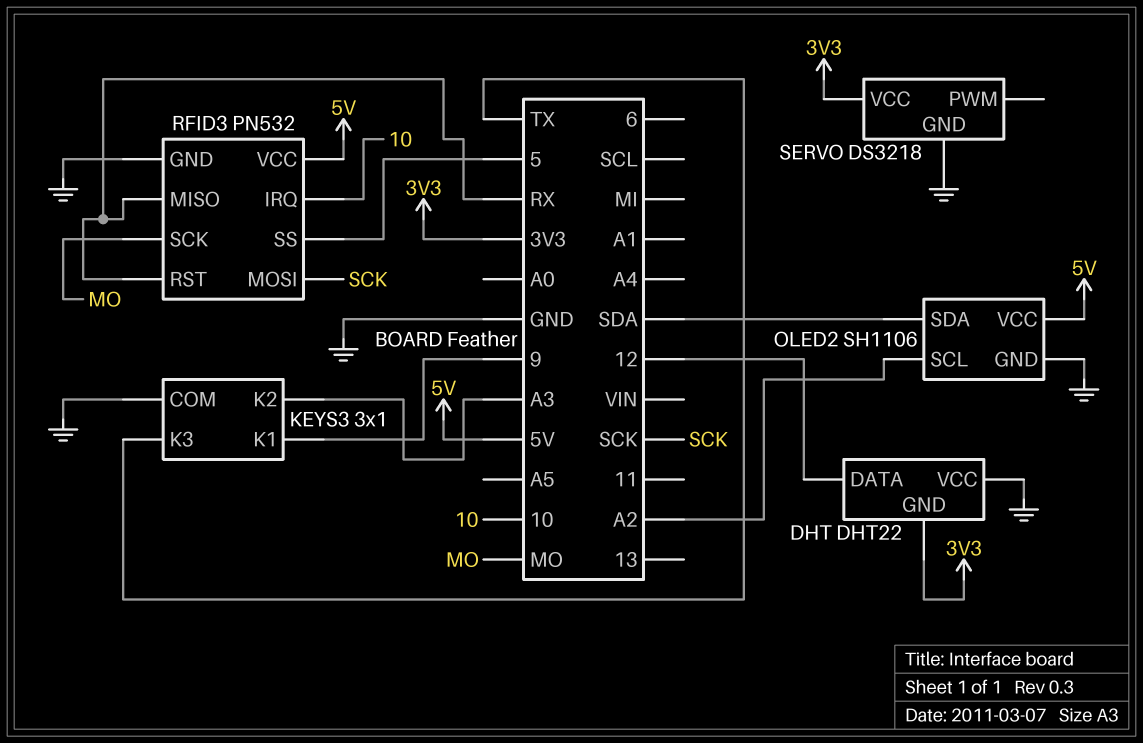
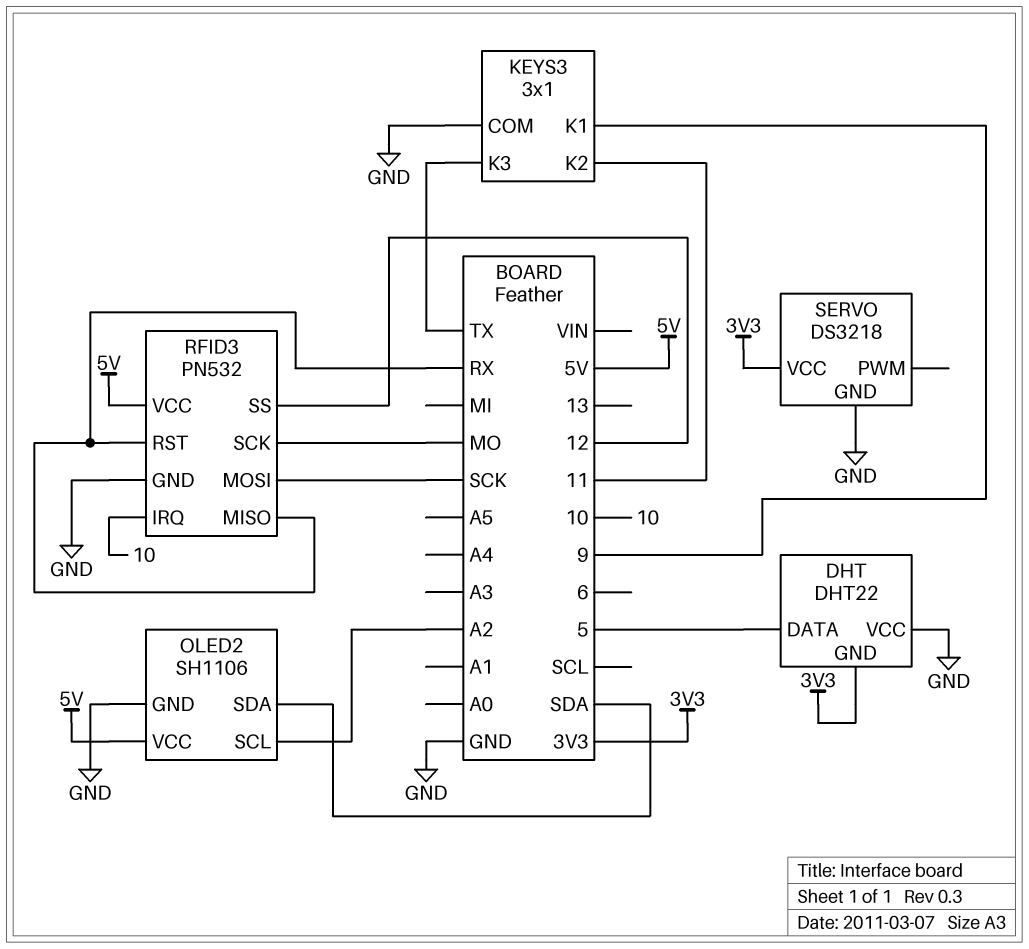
DHT pin DATA: 12 -> 5
KEYS3 pin K2: A3 -> 11
RFID3 pin SS: 5 -> 12

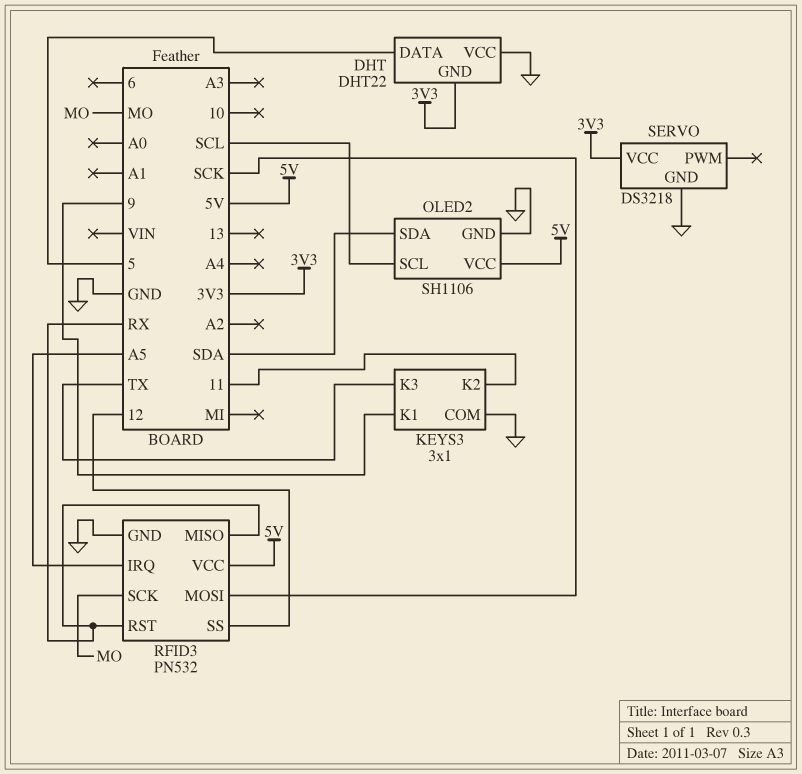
OLED2 pin SCL: A2 -> SCL
RFID3 pin IRQ: 10 -> A5

